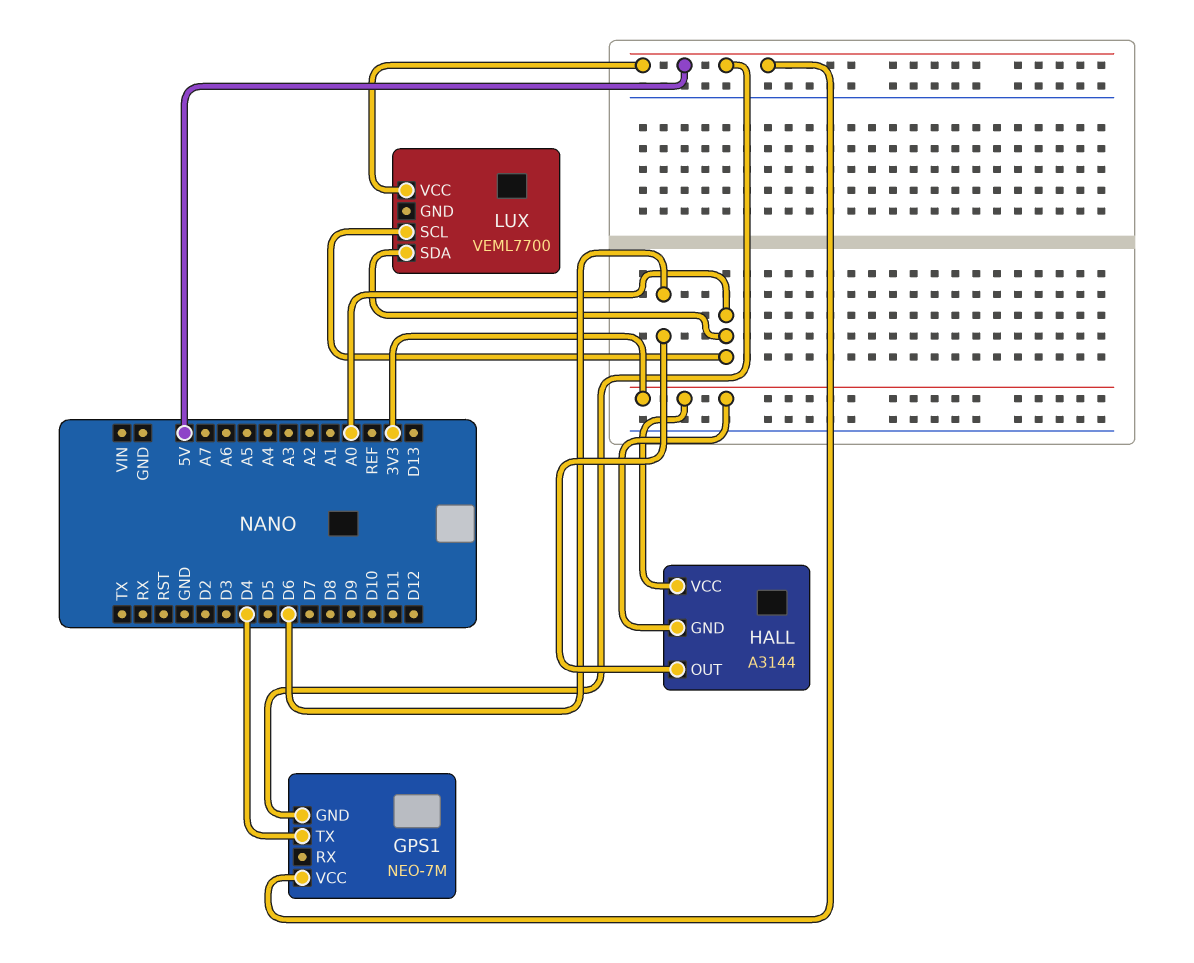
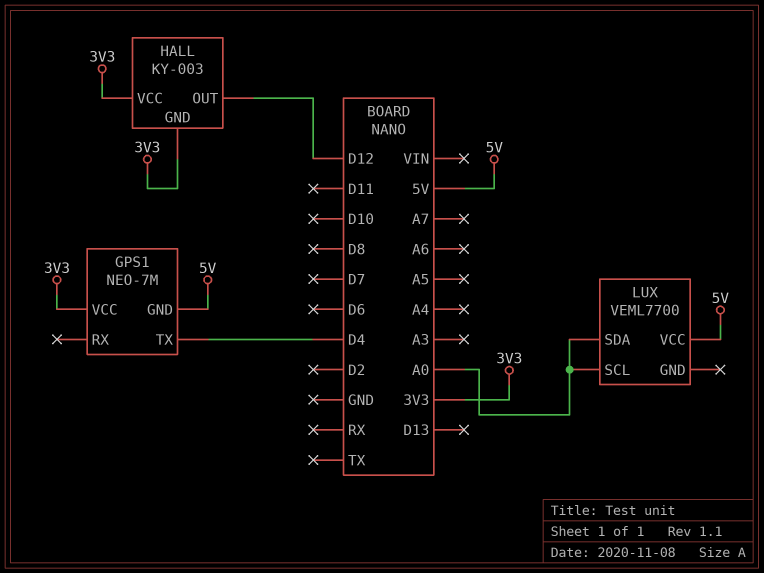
GPS1 pin VCC: 5V -> 3V3
HALL: A3144 -> KY-003
HALL pin OUT: D6 -> D12

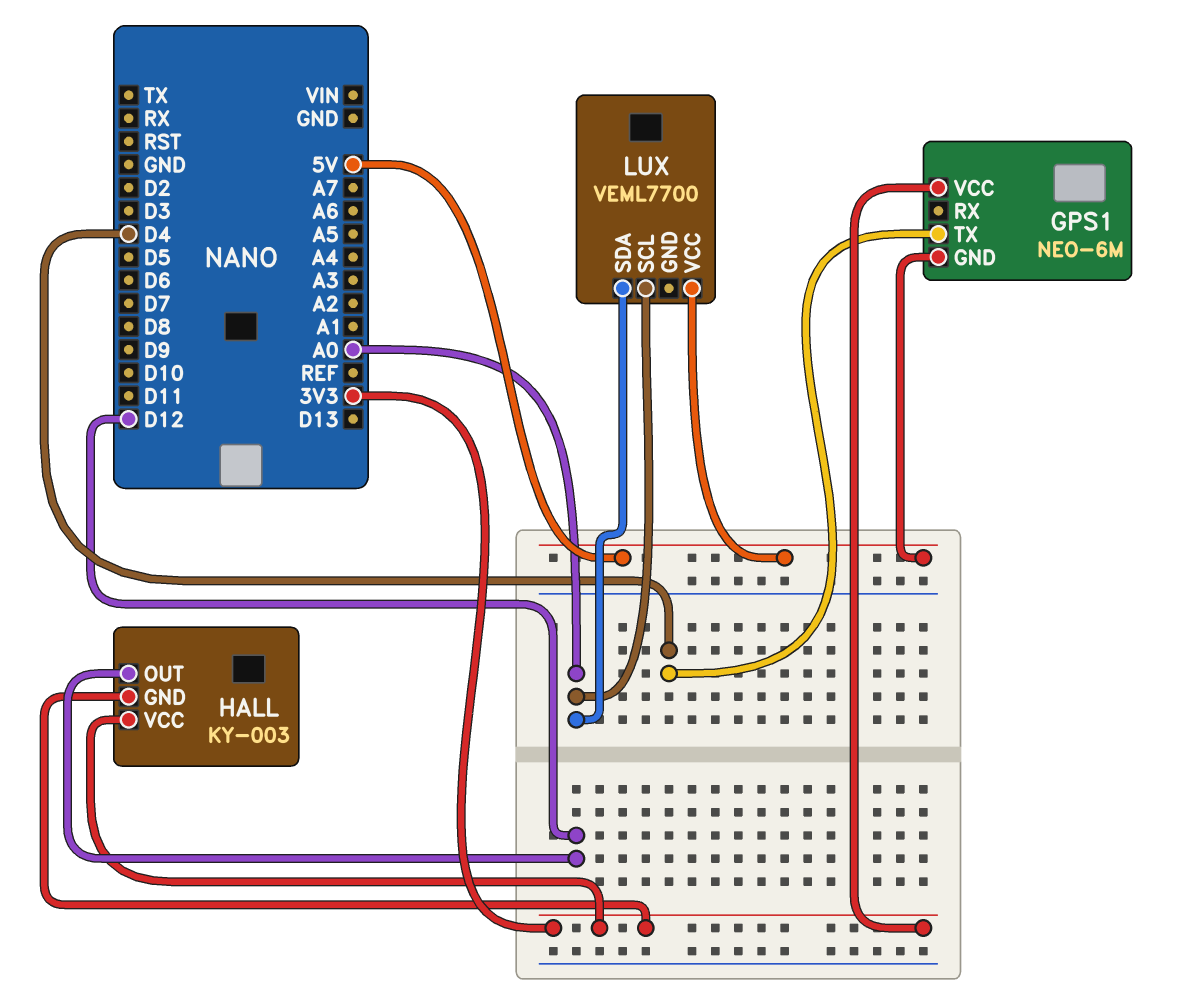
GPS1: NEO-7M -> NEO-6M

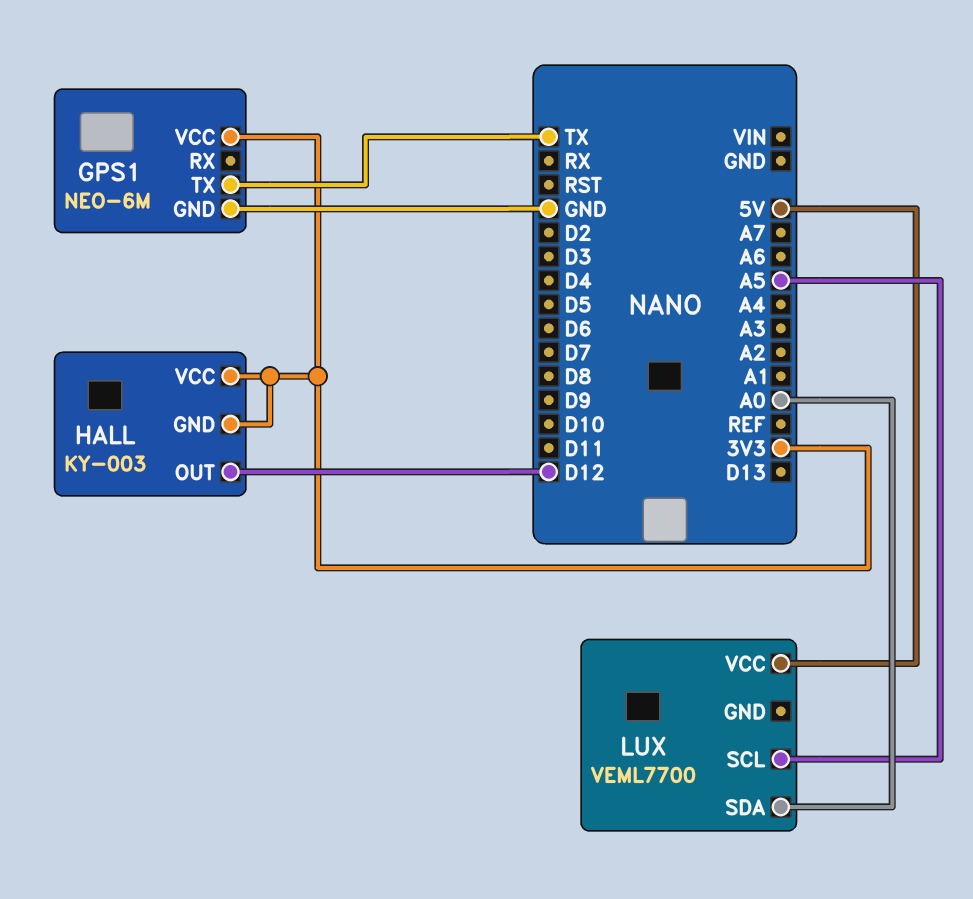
GPS1 pin GND: 5V -> GND
GPS1 pin TX: D4 -> TX
LUX pin SCL: A0 -> A5

